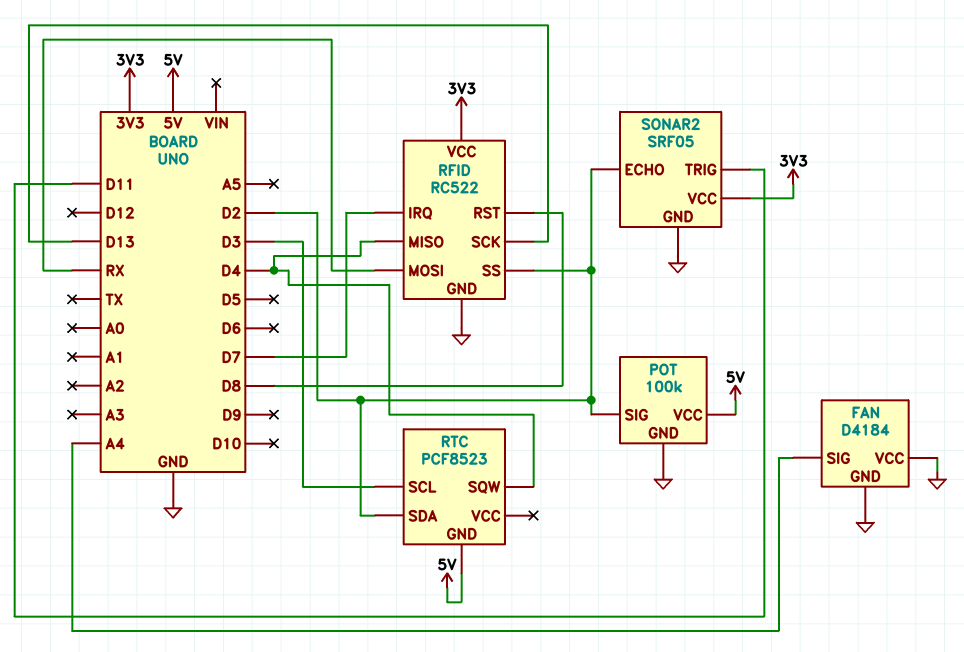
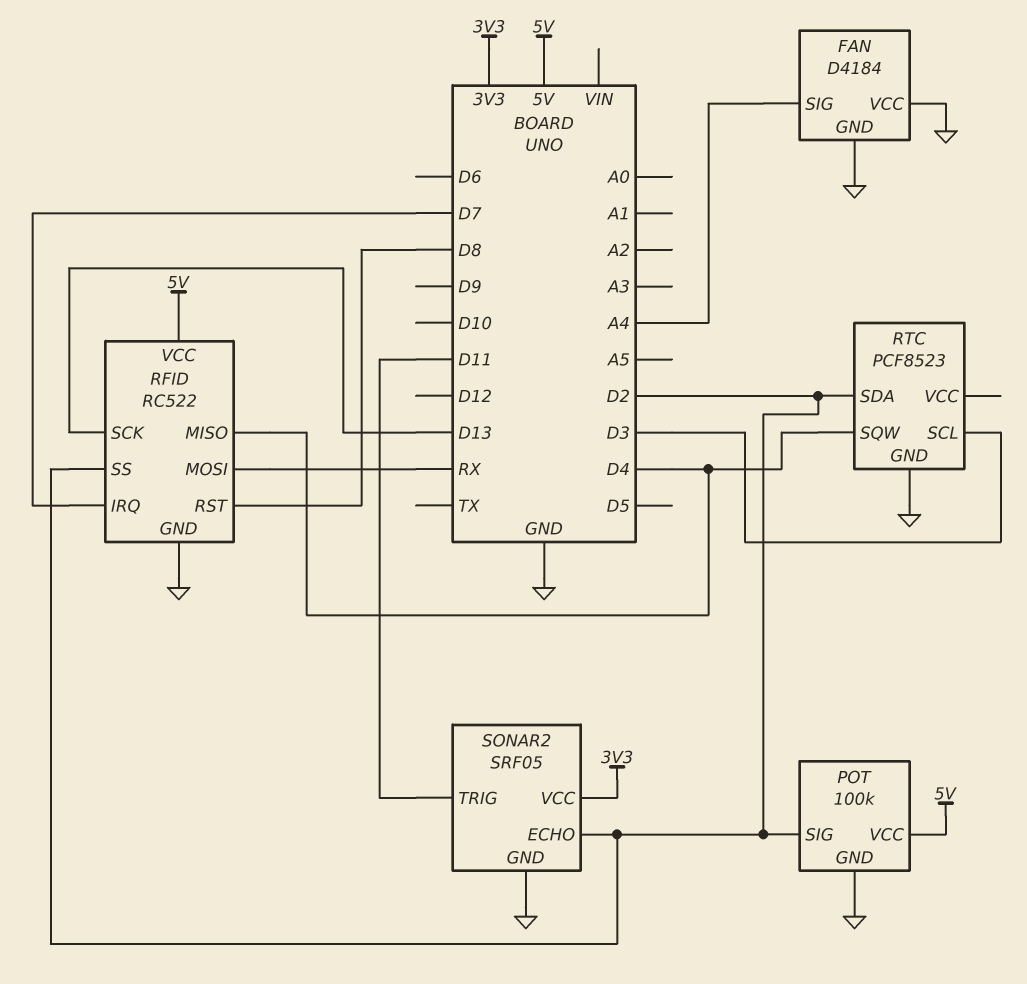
RFID pin VCC: 3V3 -> 5V
RTC pin GND: 5V -> GND

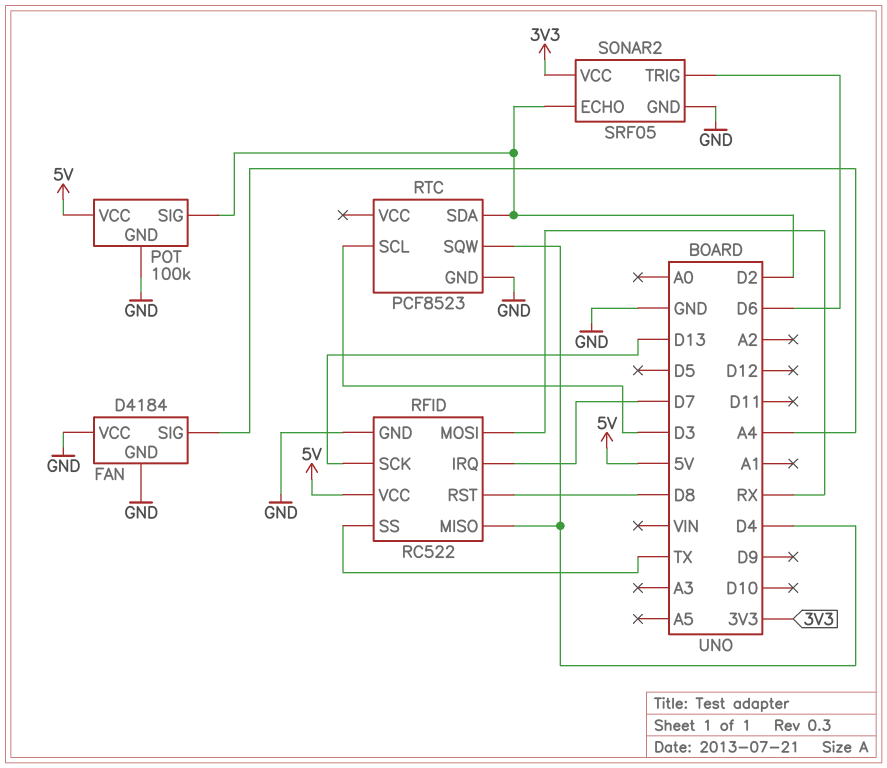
RFID pin SS: D2 -> TX
SONAR2 pin TRIG: D11 -> D6

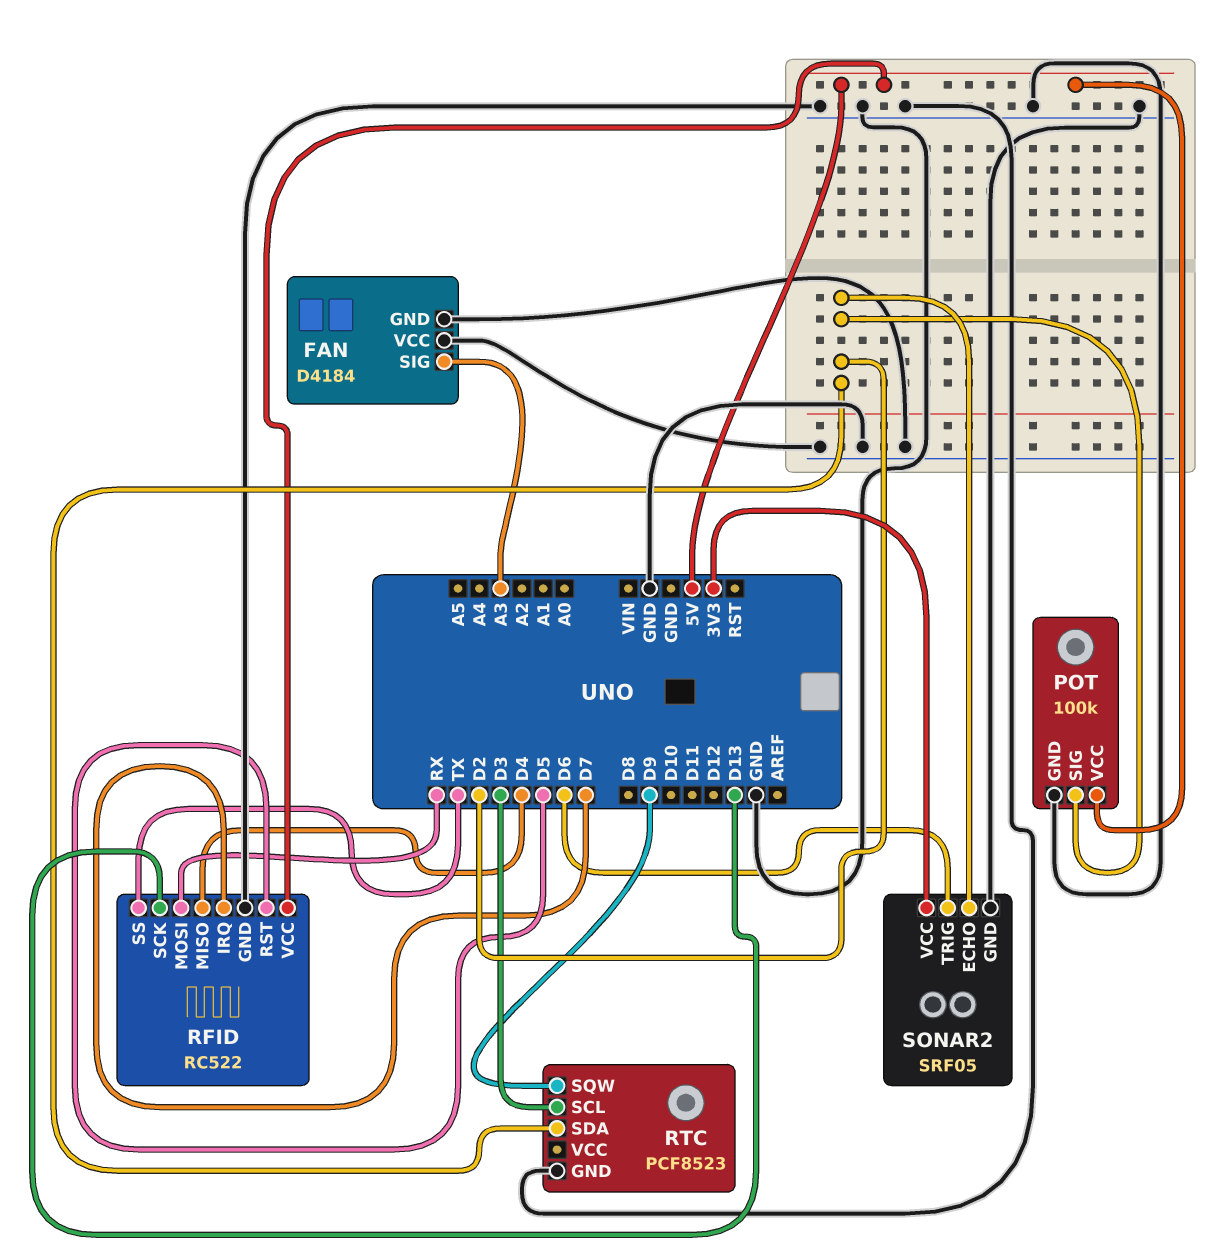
FAN pin SIG: A4 -> A3
RFID pin RST: D8 -> D5
RTC pin SQW: D4 -> D9

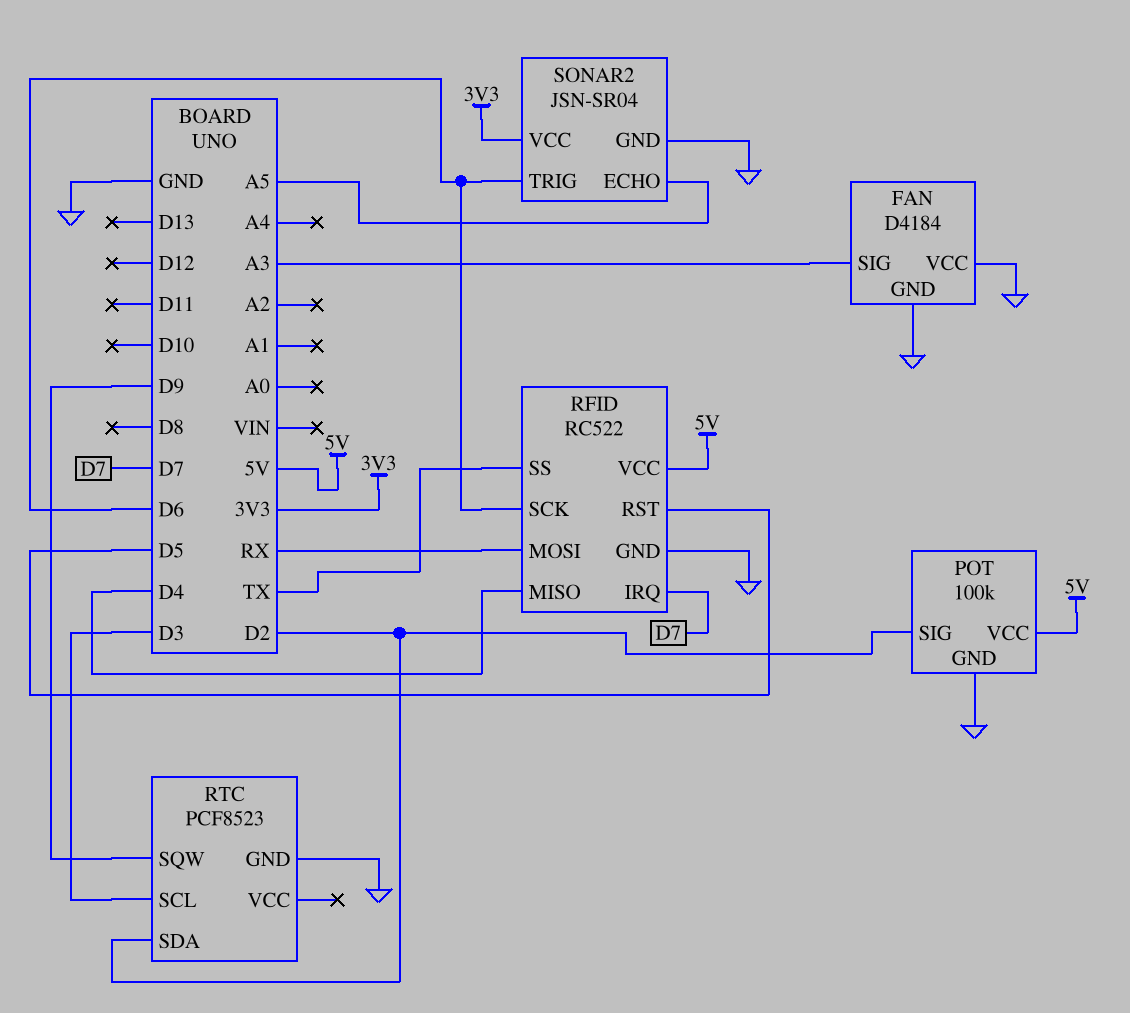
RFID pin SCK: D13 -> D6
SONAR2: SRF05 -> JSN-SR04
SONAR2 pin ECHO: D2 -> A5

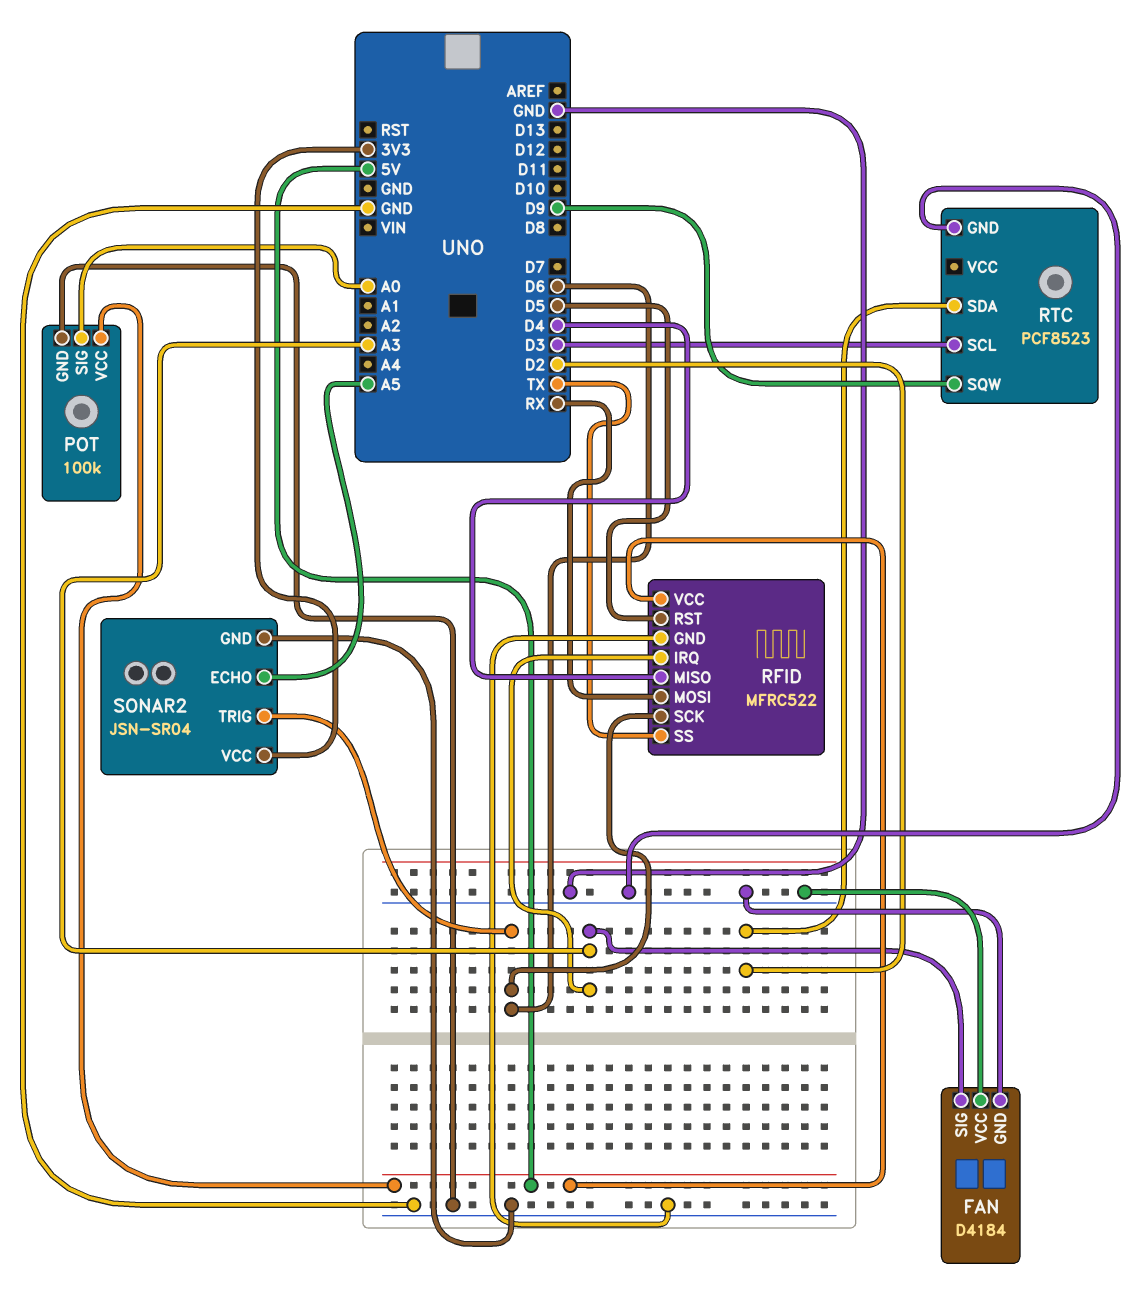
POT pin SIG: D2 -> A0
RFID: RC522 -> MFRC522
RFID pin IRQ: D7 -> A3

